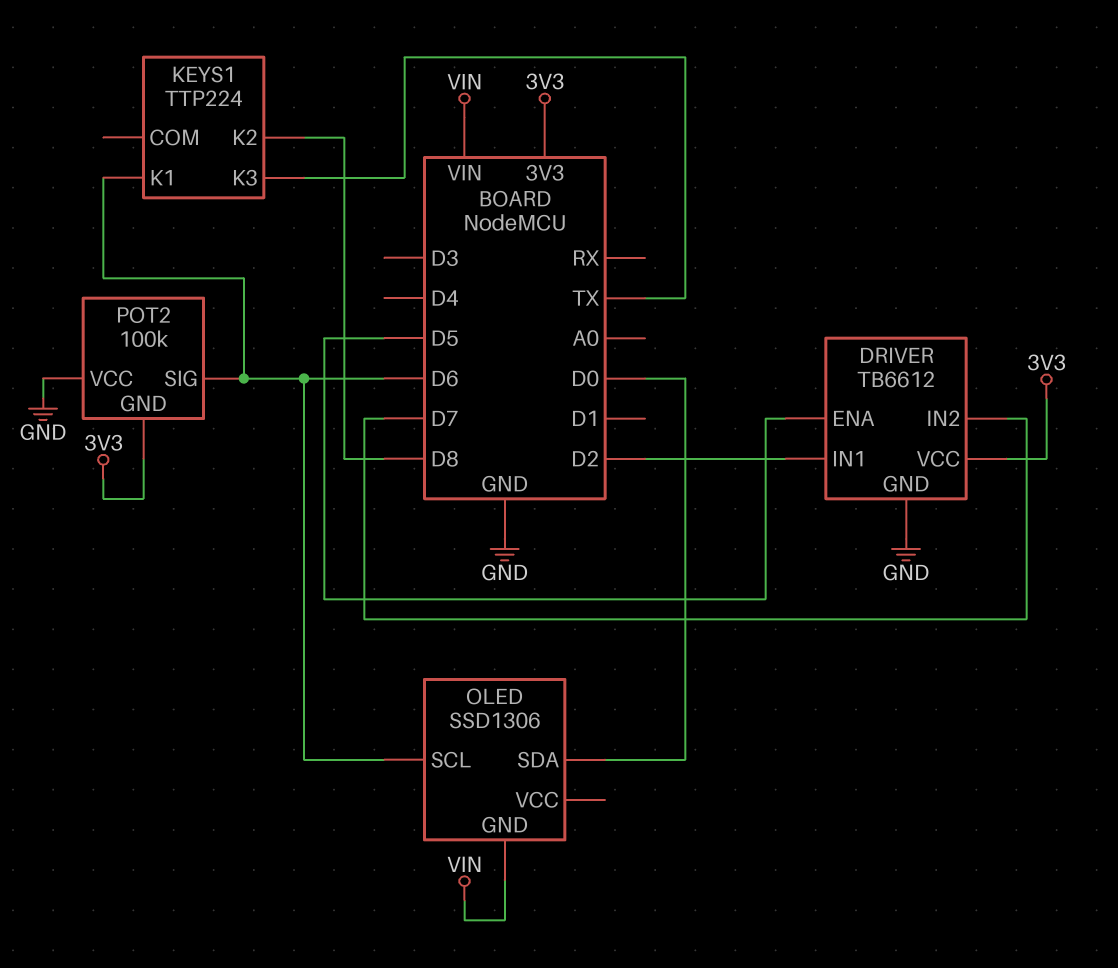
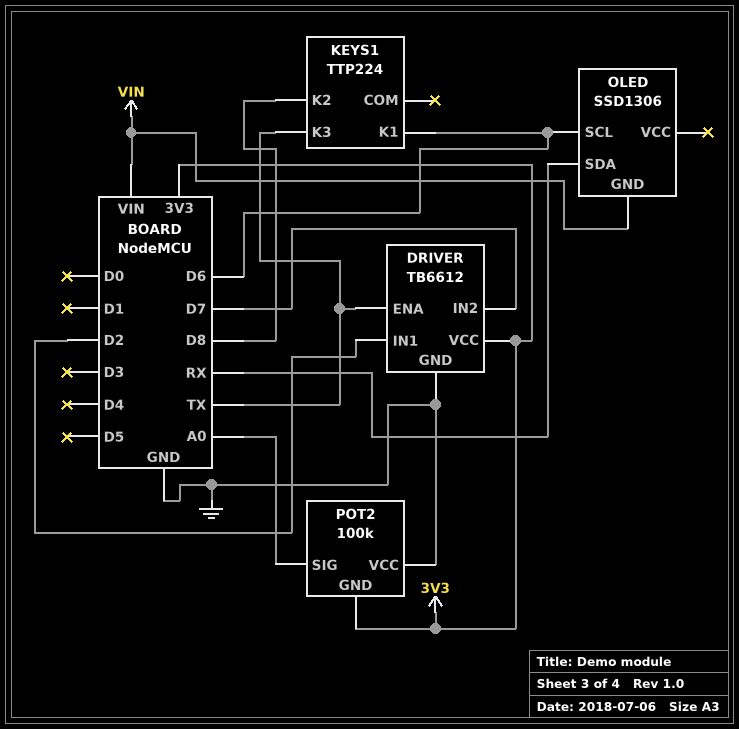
DRIVER pin ENA: D5 -> TX
OLED pin SDA: D0 -> RX
POT2 pin SIG: D6 -> A0

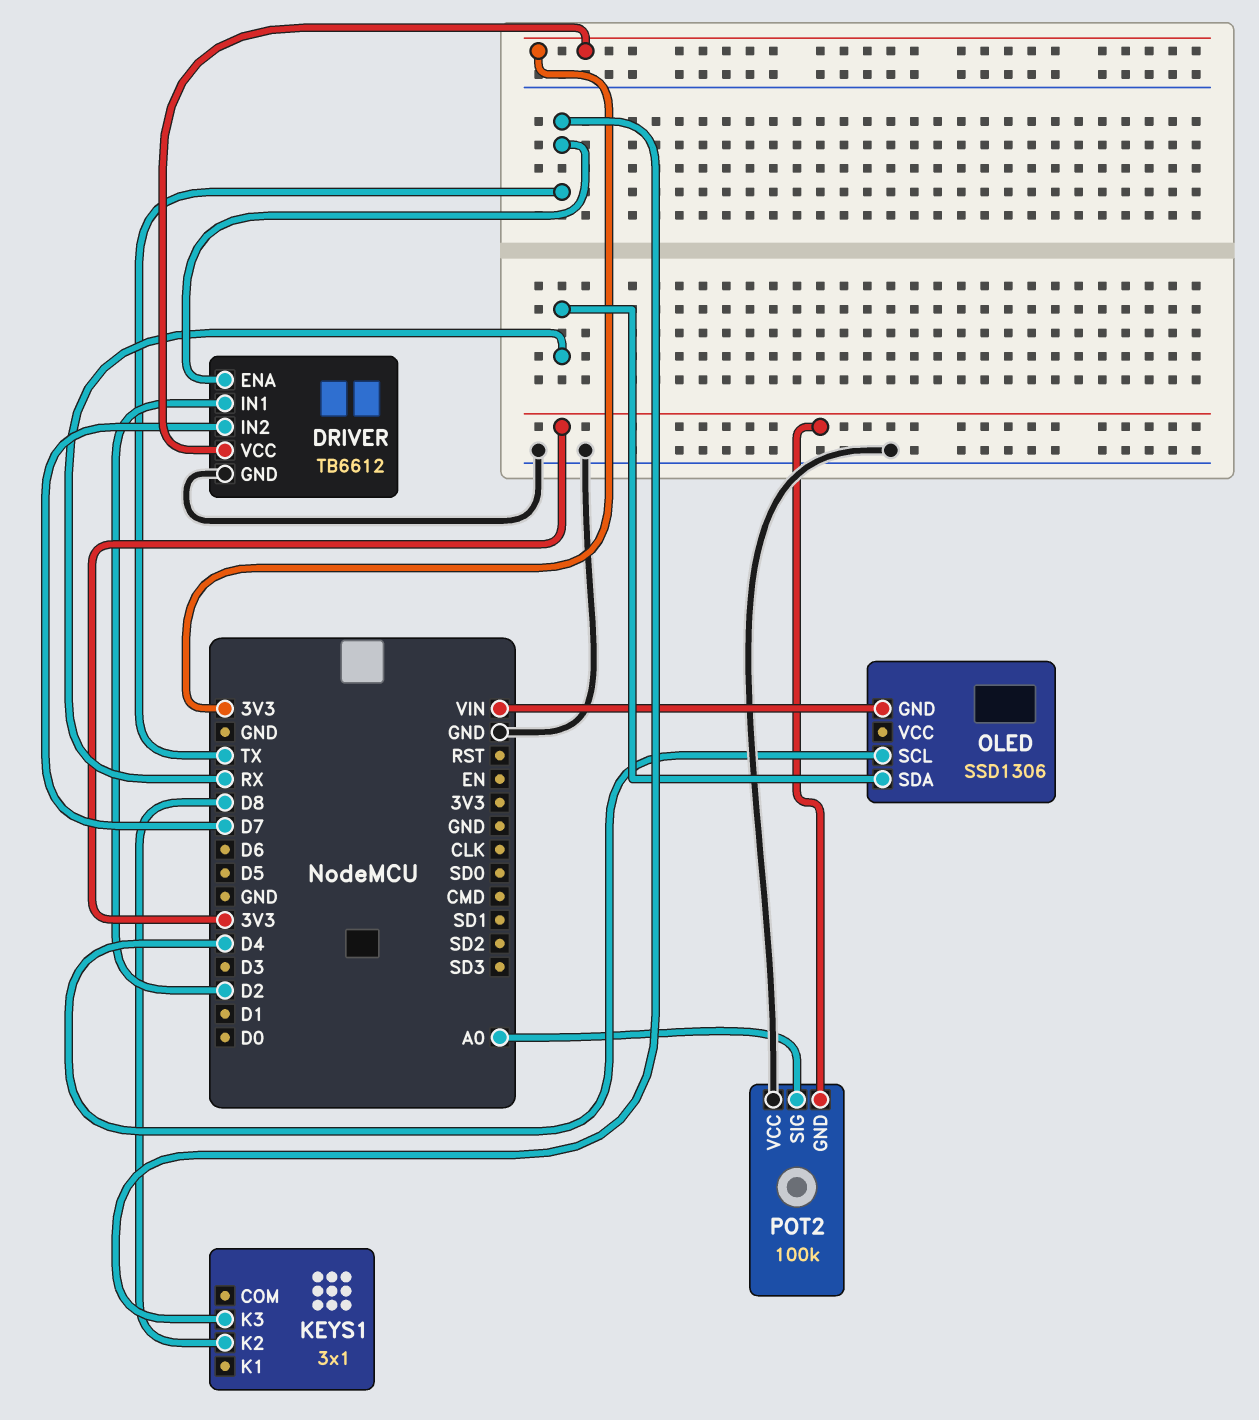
KEYS1: TTP224 -> 3x1
KEYS1 pin K1: D6 -> none
OLED pin SCL: D6 -> D4

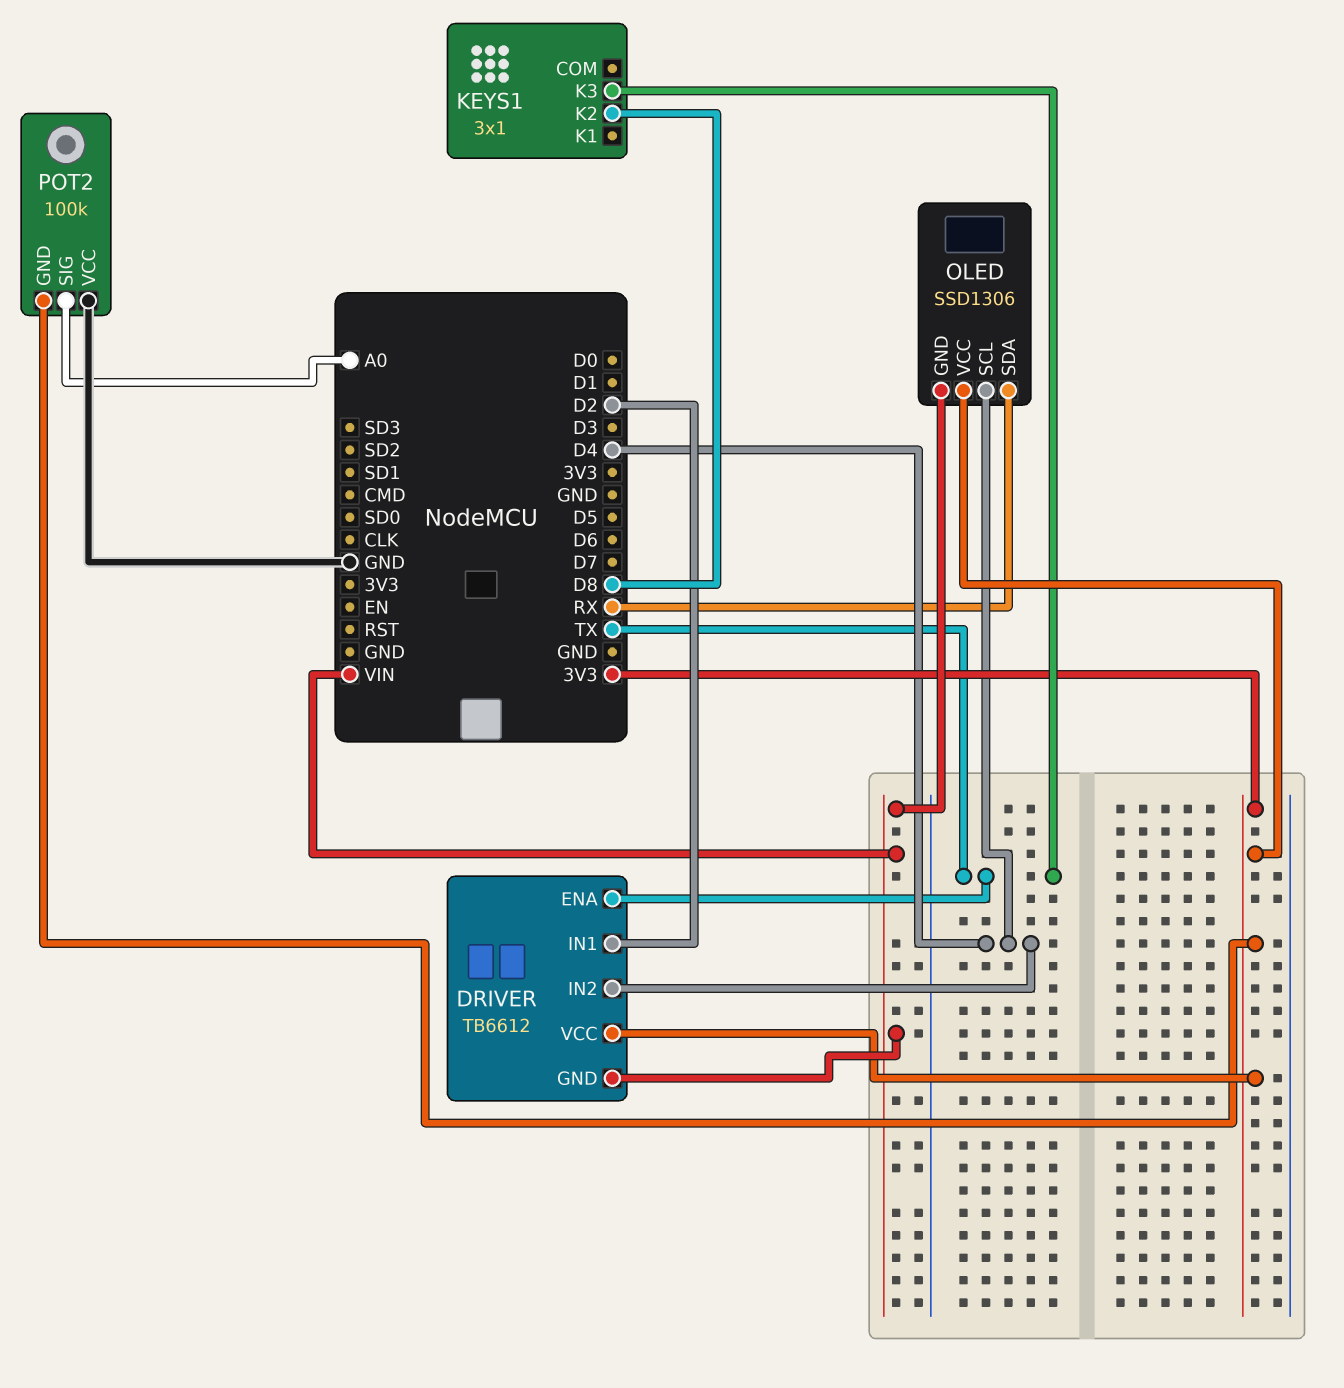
DRIVER pin GND: GND -> VIN
DRIVER pin IN2: D7 -> D4
OLED pin VCC: none -> 3V3

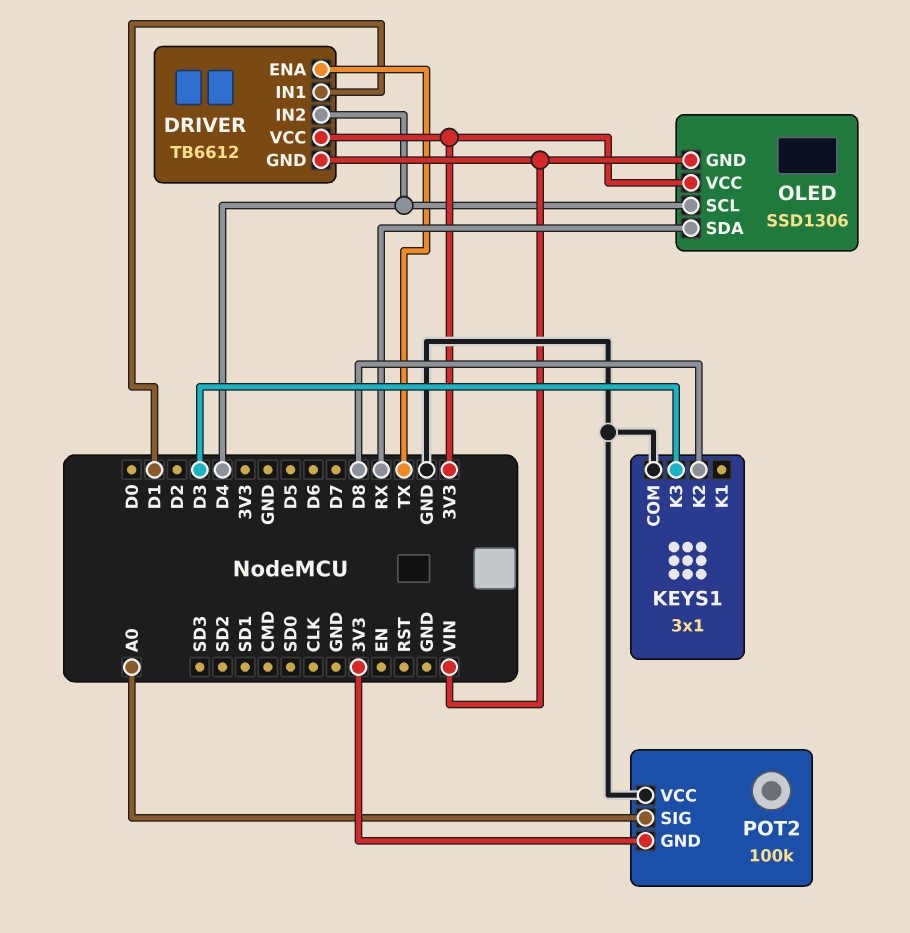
DRIVER pin IN1: D2 -> D1
KEYS1 pin COM: none -> GND
KEYS1 pin K3: TX -> D3

